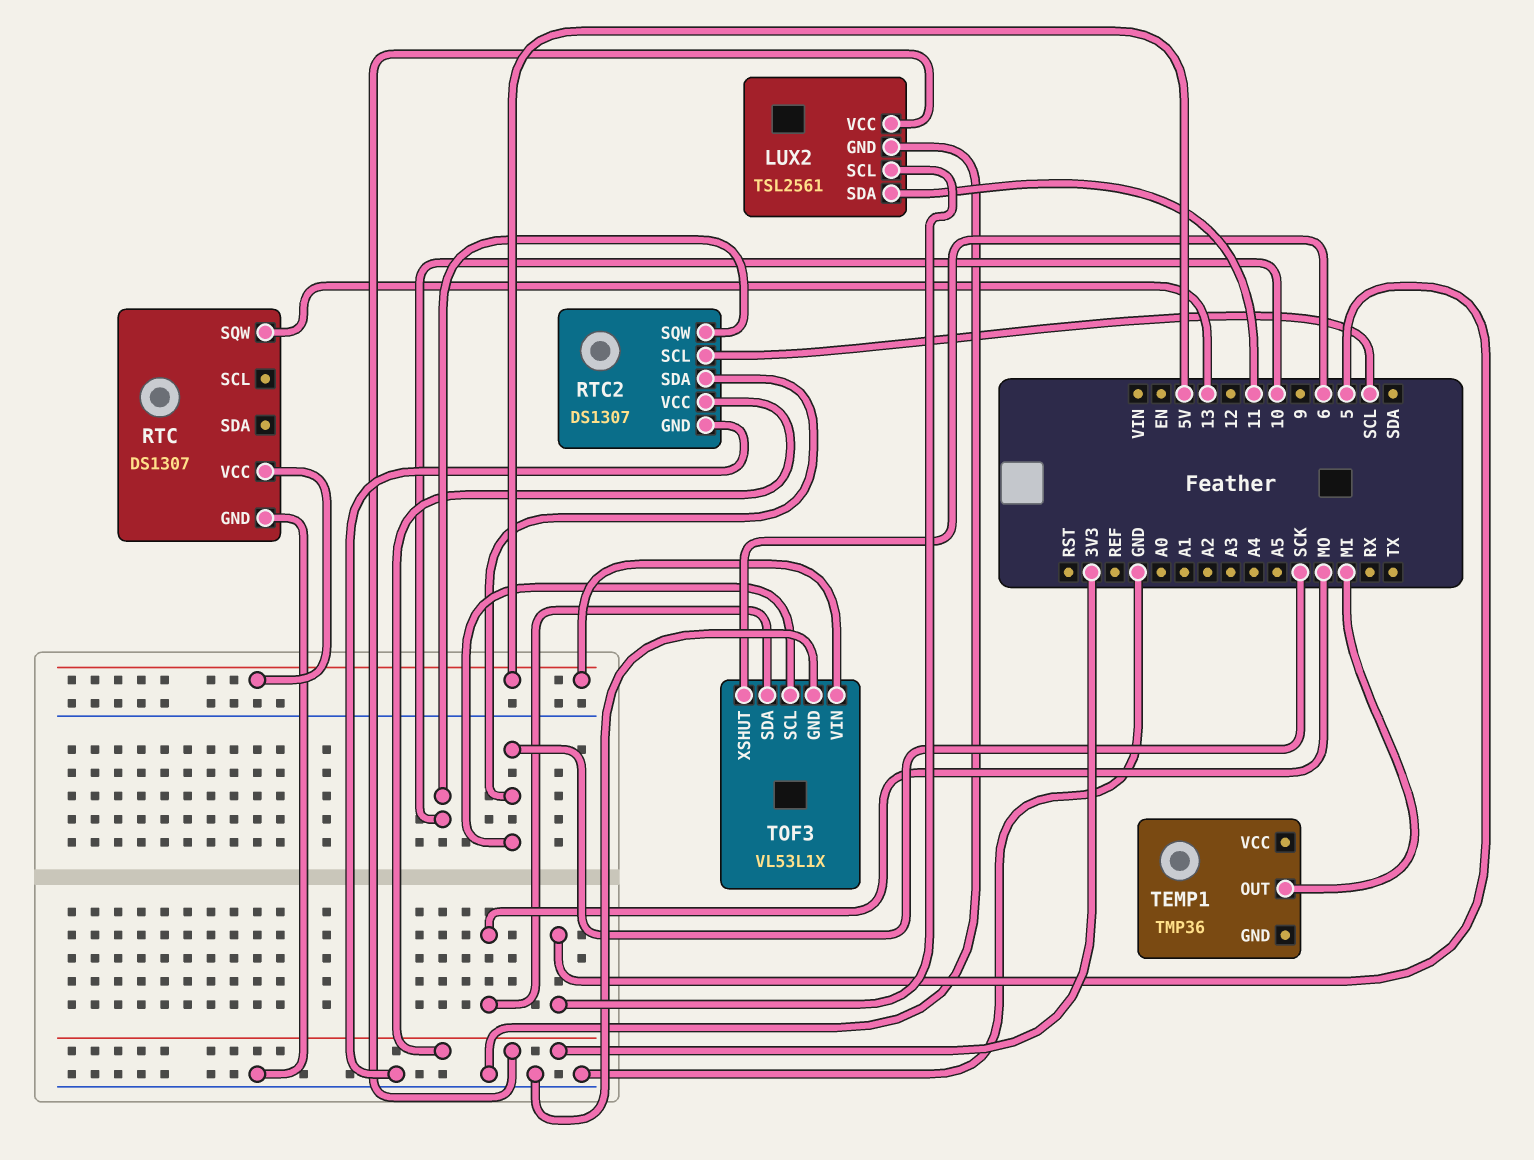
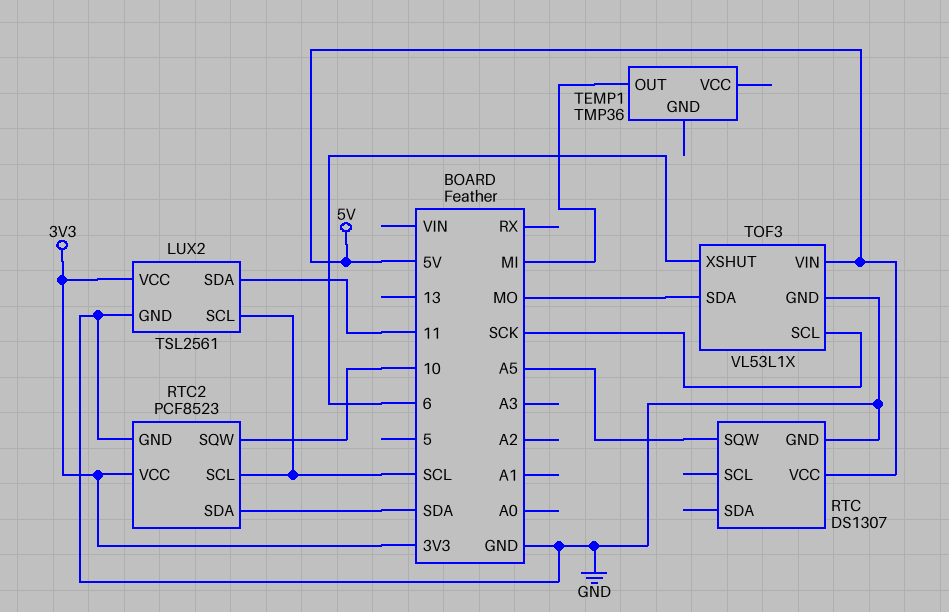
LUX2 pin SCL: 5 -> SCL
RTC pin SQW: 13 -> A5
RTC2: DS1307 -> PCF8523
RTC2 pin SDA: SCK -> SDA

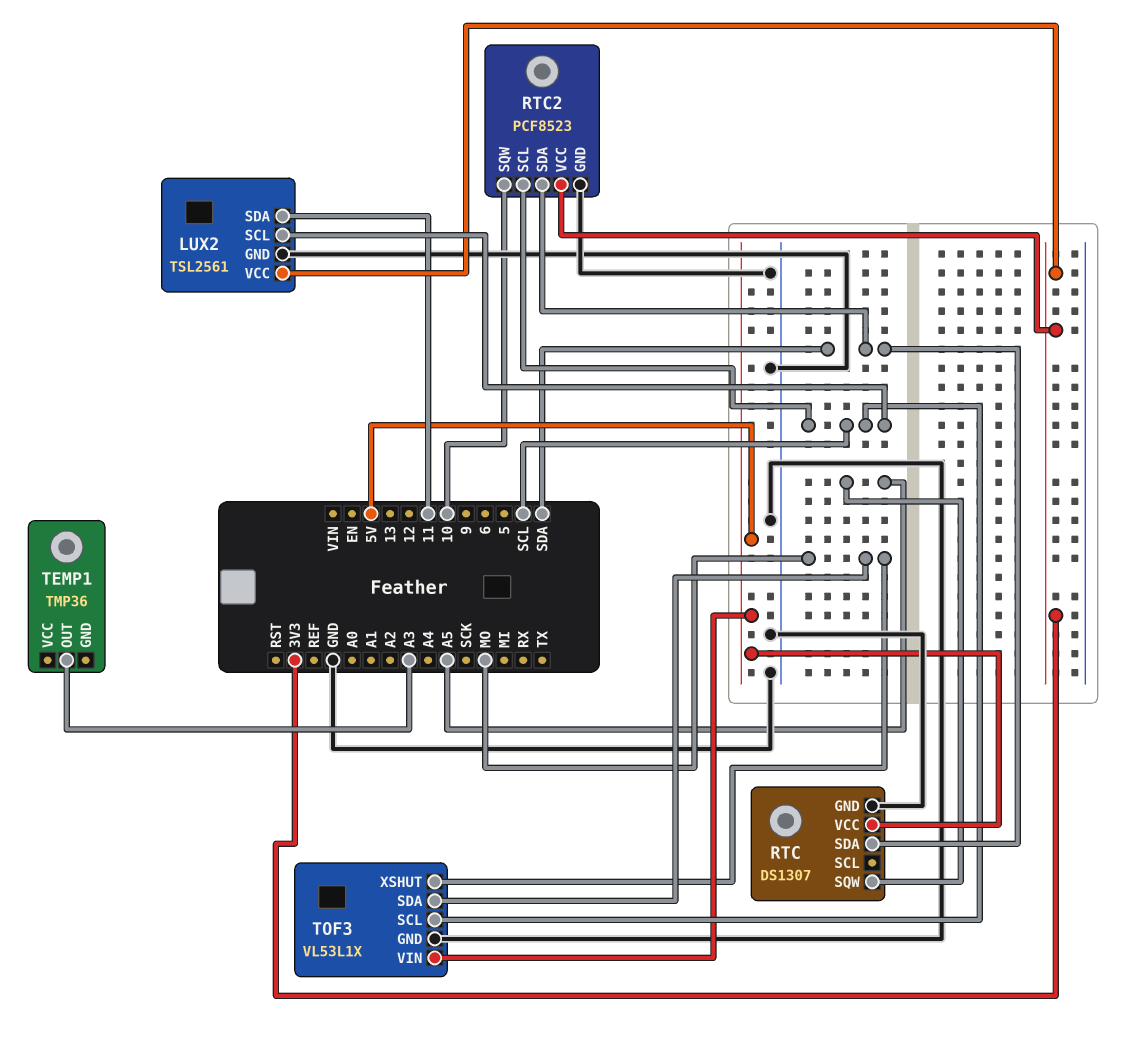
RTC pin SDA: none -> SDA
TEMP1 pin OUT: MI -> A3
TOF3 pin SCL: SCK -> SCL
TOF3 pin XSHUT: 6 -> MO

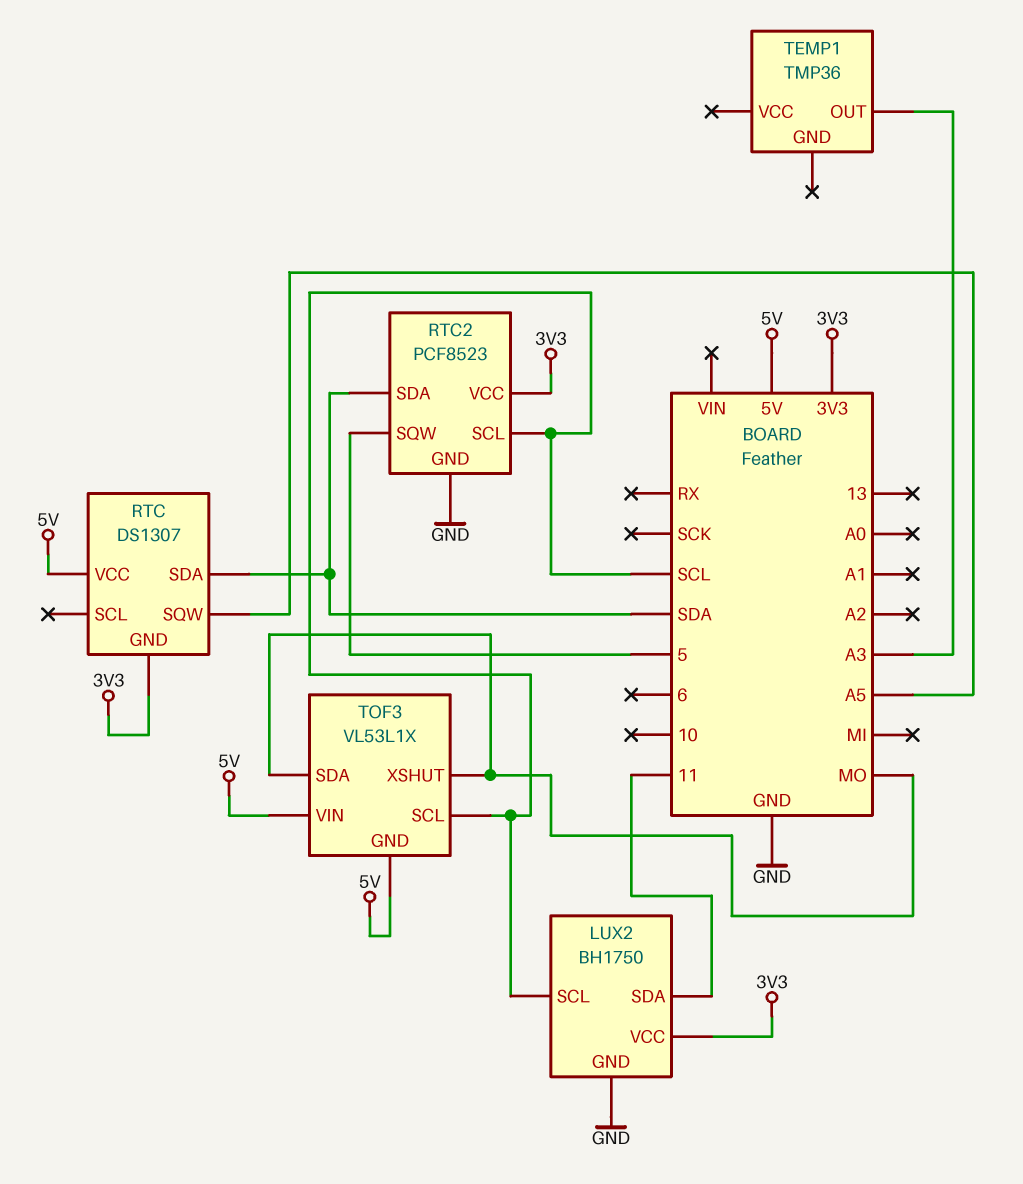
LUX2: TSL2561 -> BH1750
RTC pin GND: GND -> 3V3
RTC2 pin SQW: 10 -> 5
TOF3 pin GND: GND -> 5V

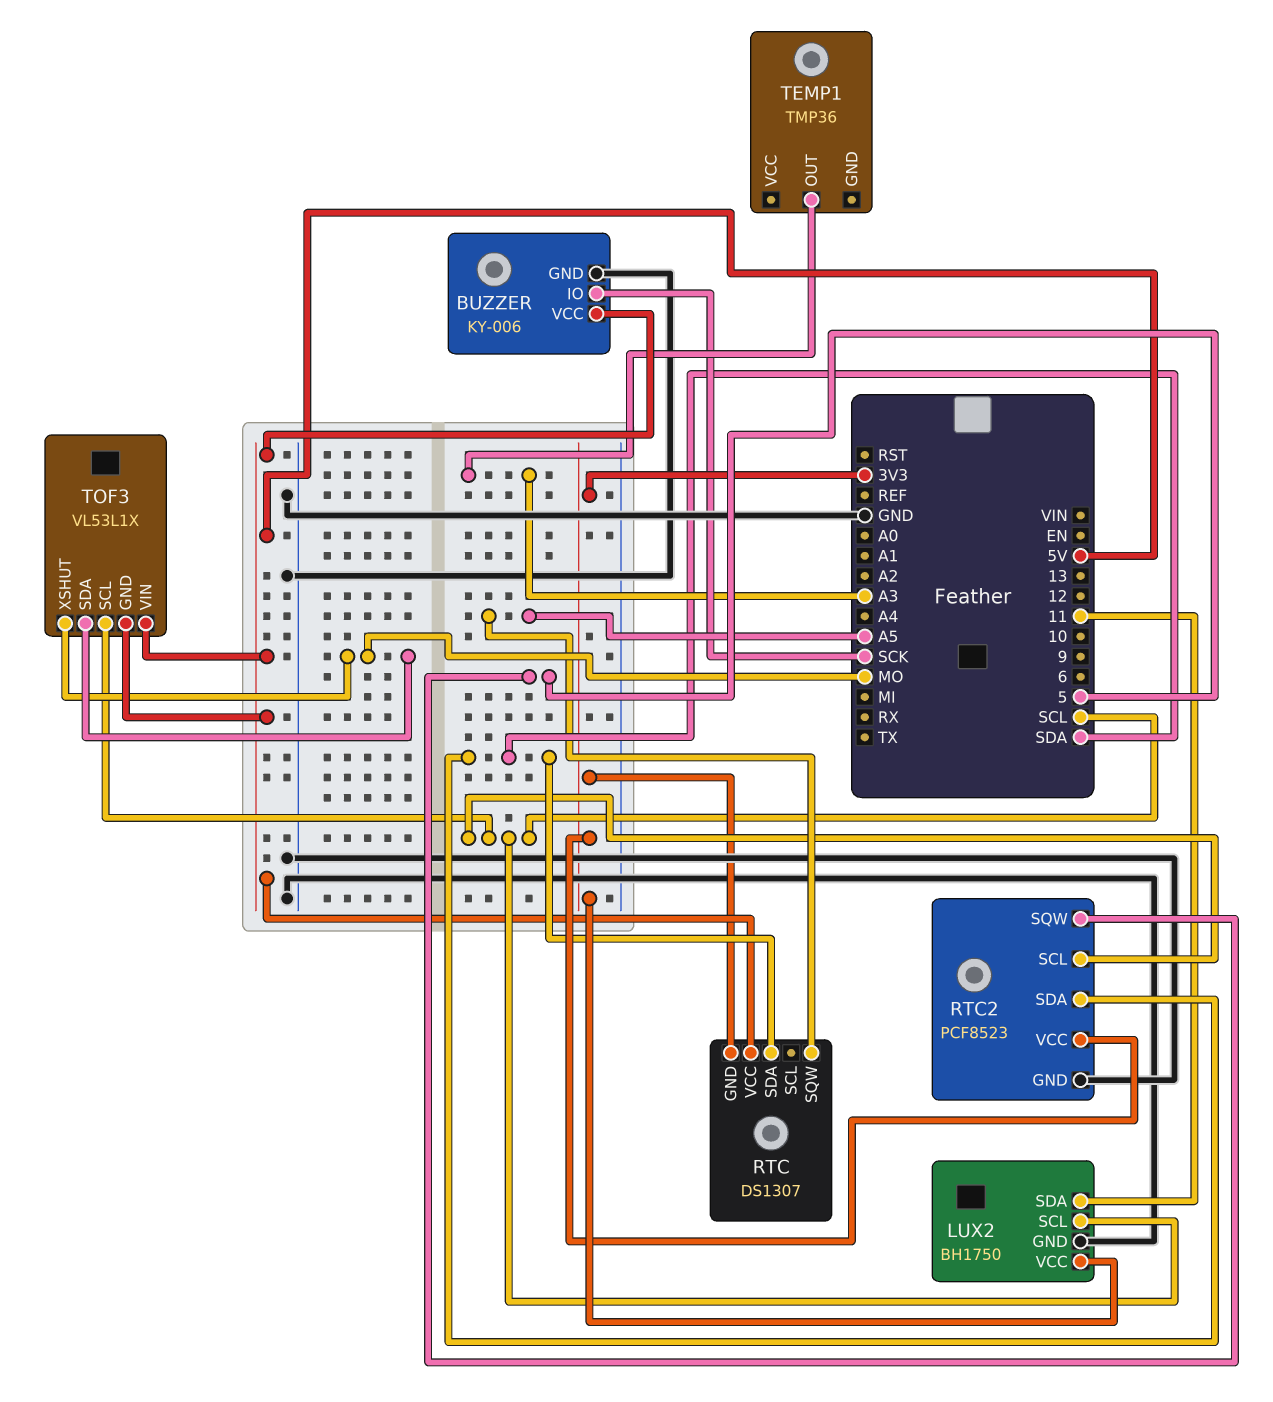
BUZZER: none -> KY-006
BUZZER pin GND: none -> GND
BUZZER pin IO: none -> SCK
BUZZER pin VCC: none -> 5V

